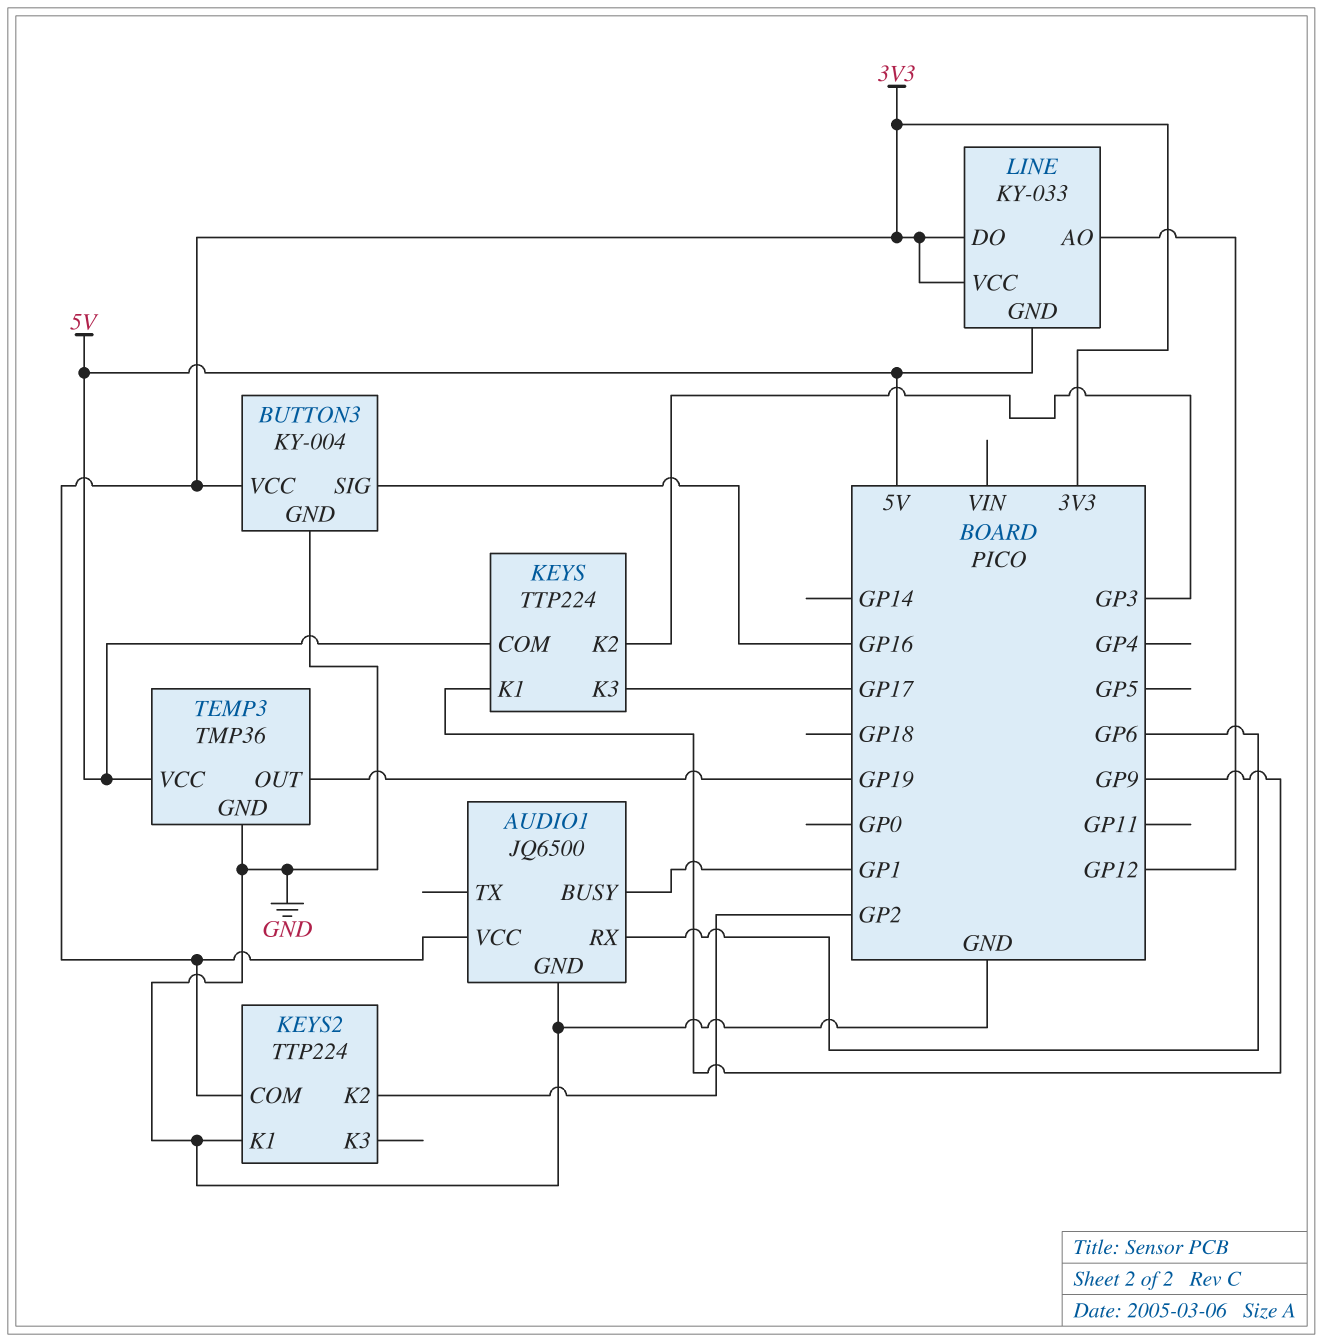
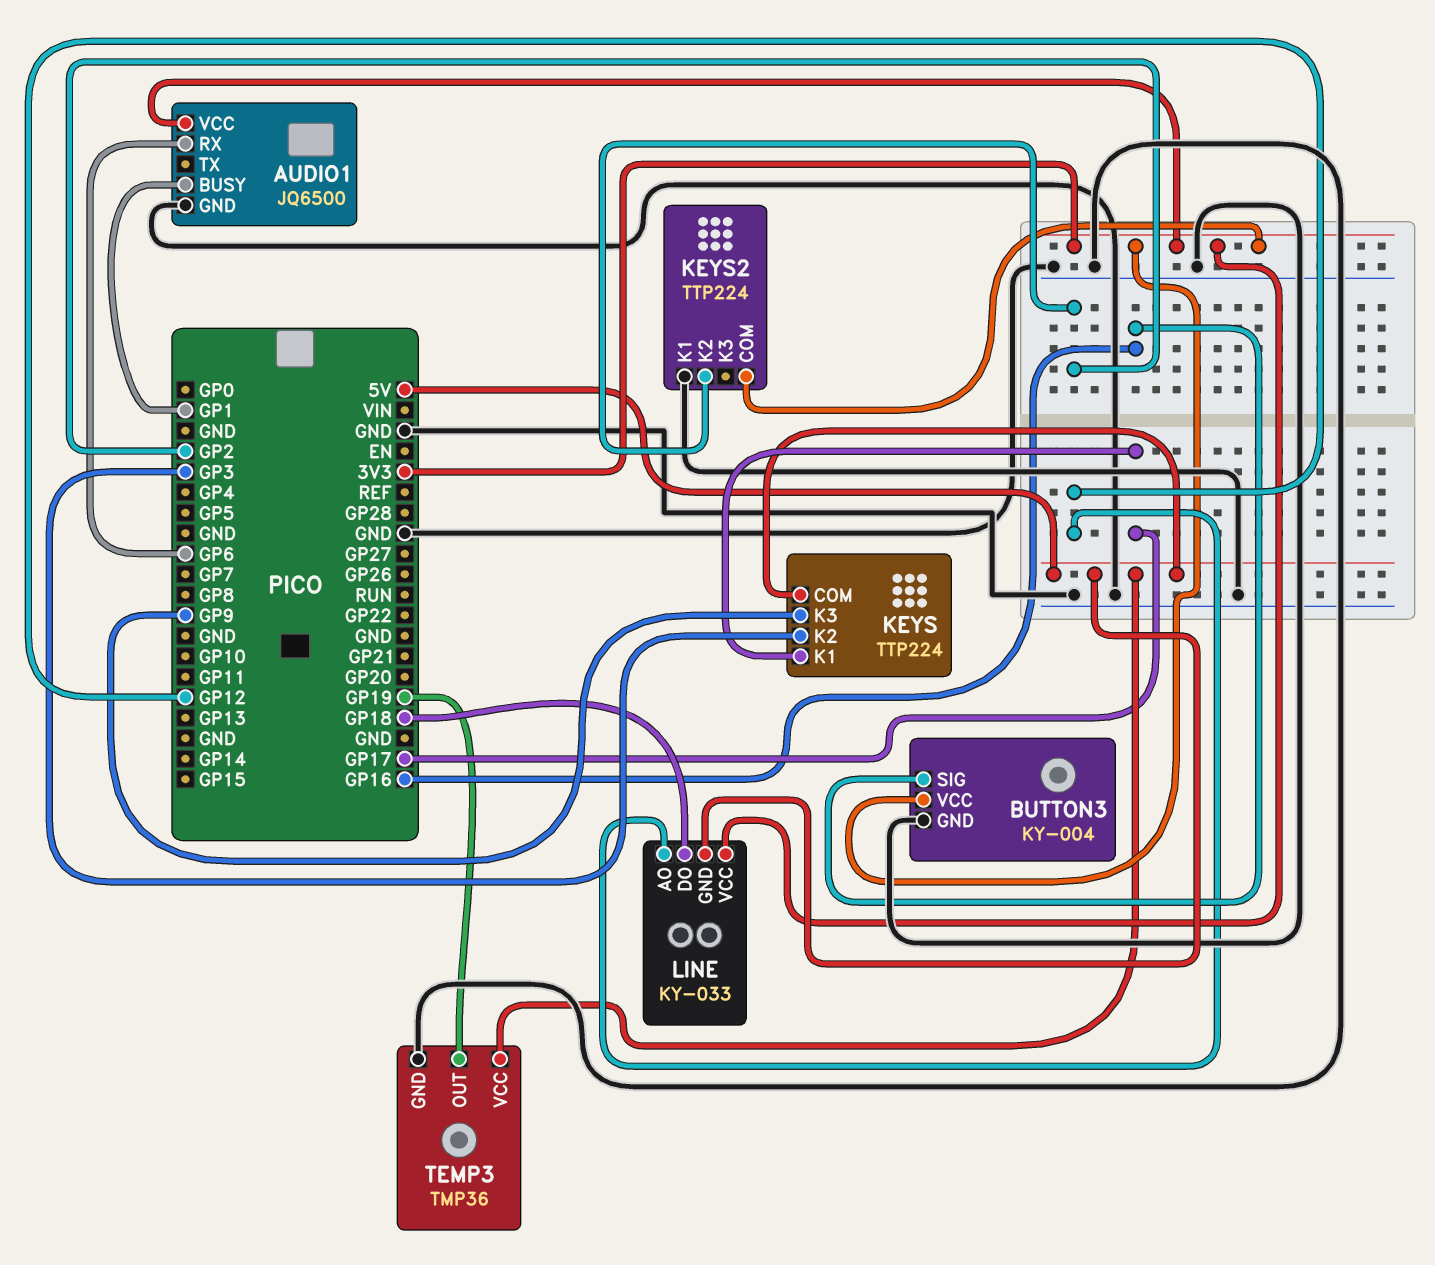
KEYS pin K1: GP9 -> GP17
KEYS pin K3: GP17 -> GP9
LINE pin DO: 3V3 -> GP18

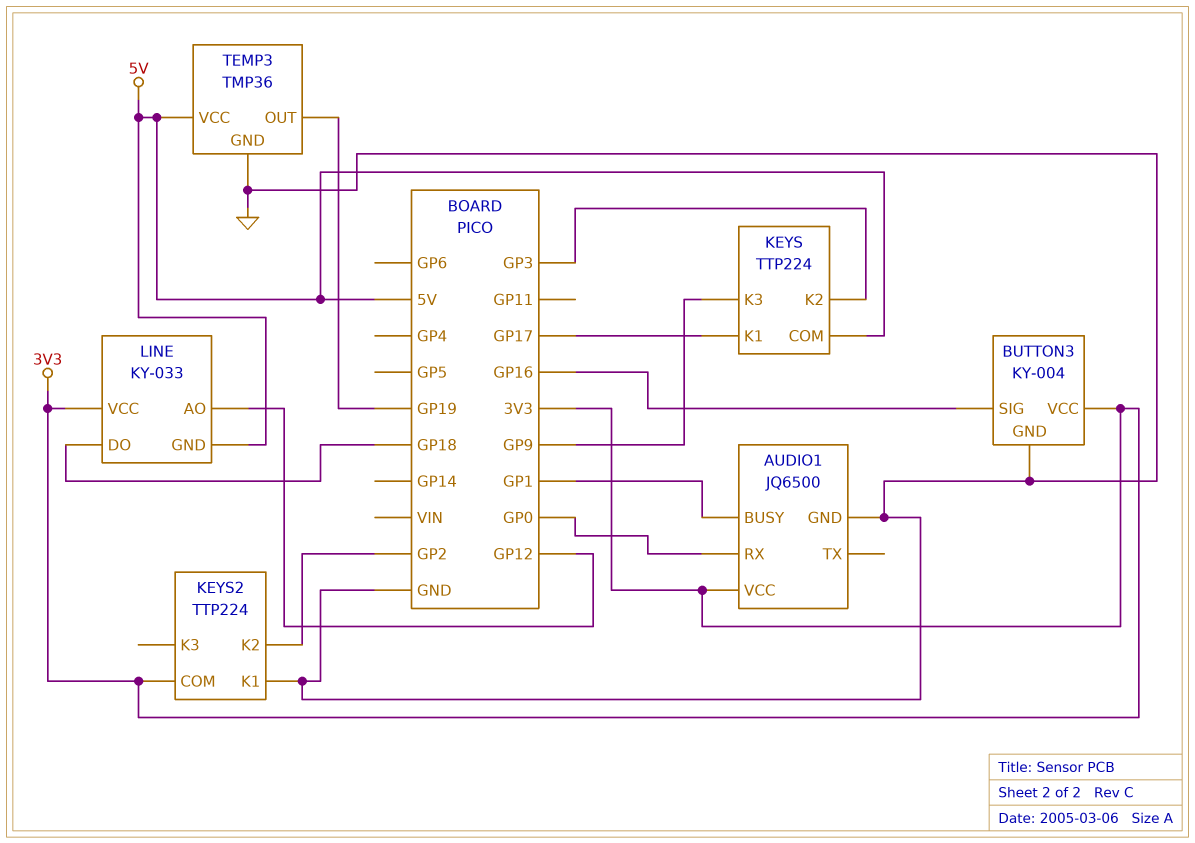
AUDIO1 pin RX: GP6 -> GP0

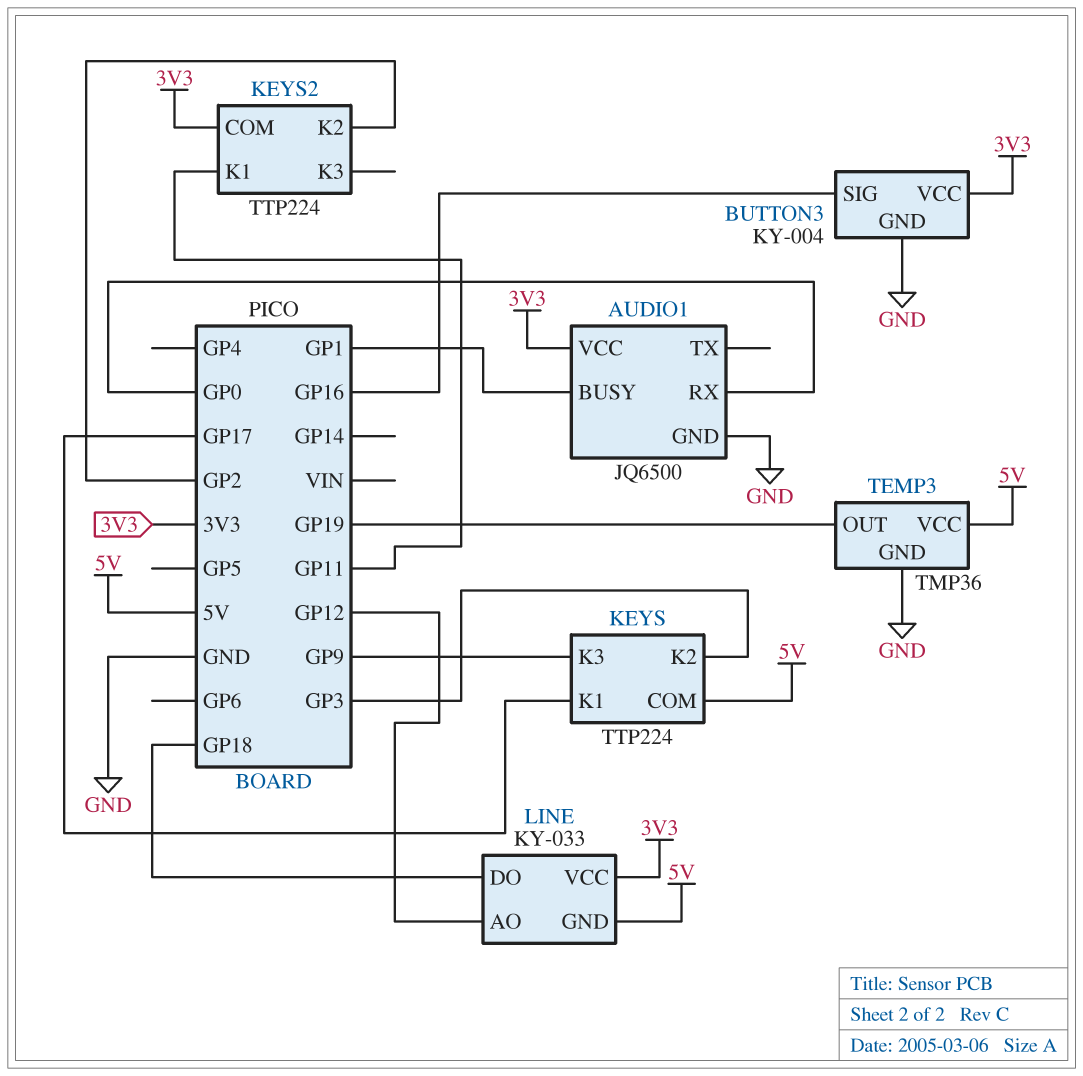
KEYS2 pin K1: GND -> GP11

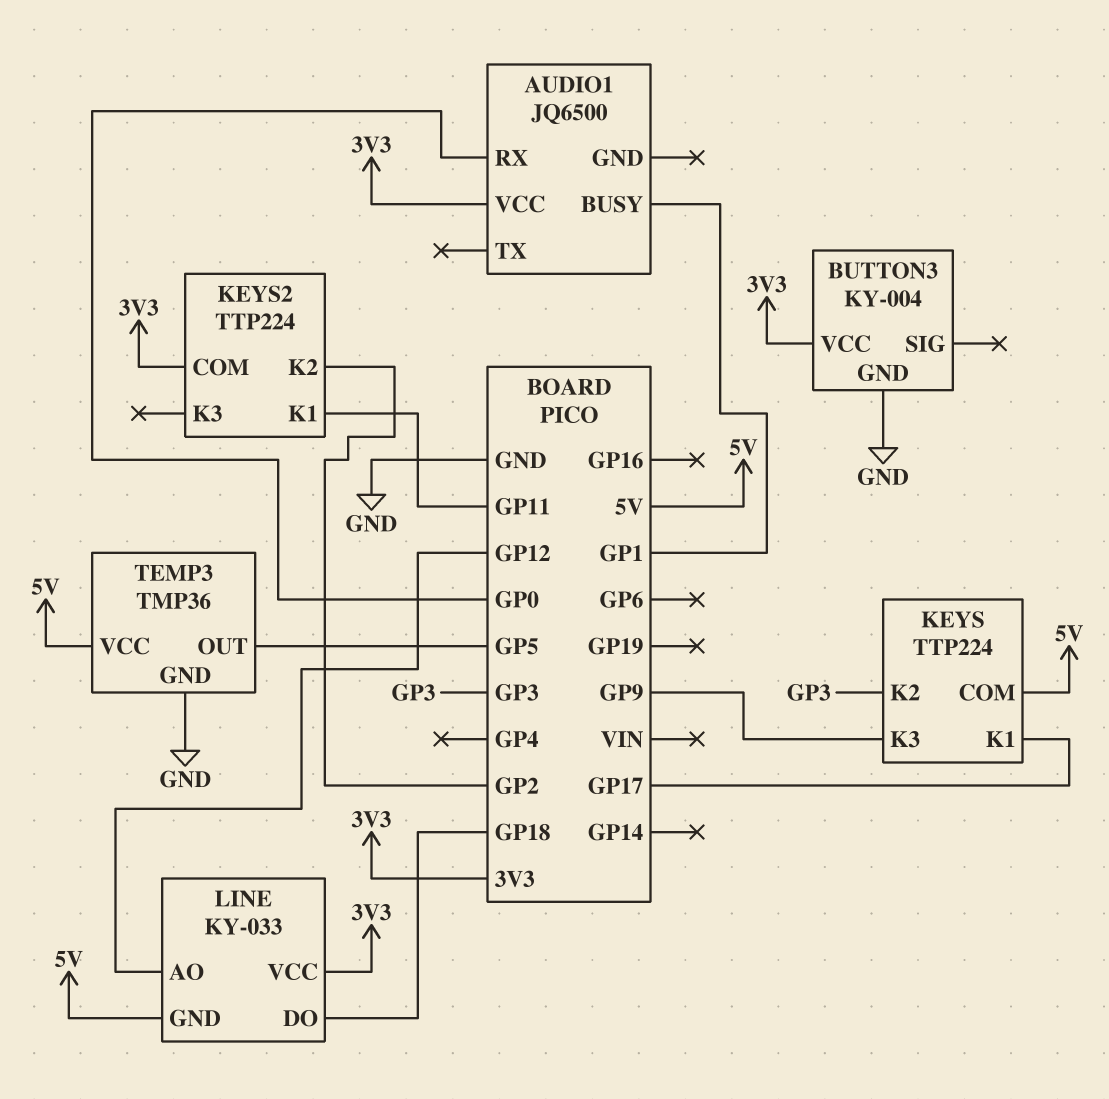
AUDIO1 pin GND: GND -> none
BUTTON3 pin SIG: GP16 -> none
TEMP3 pin OUT: GP19 -> GP5

